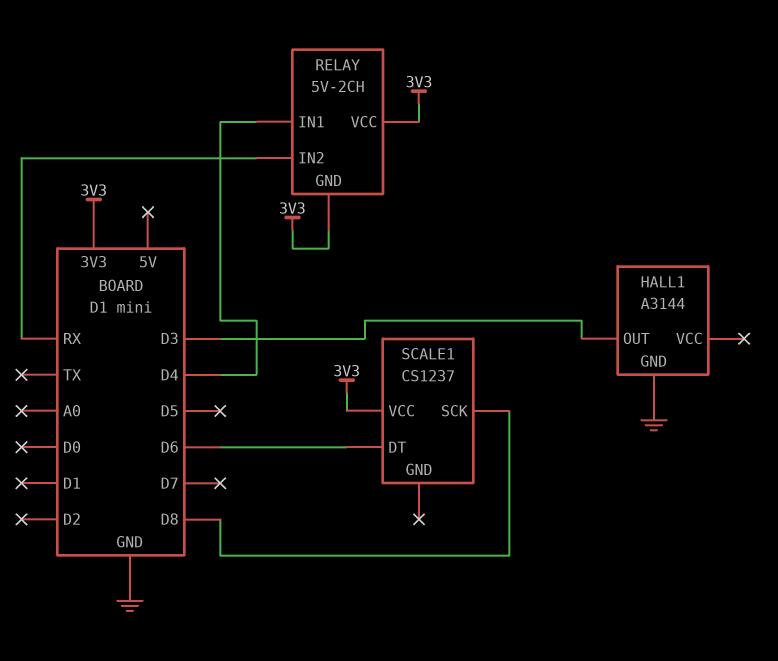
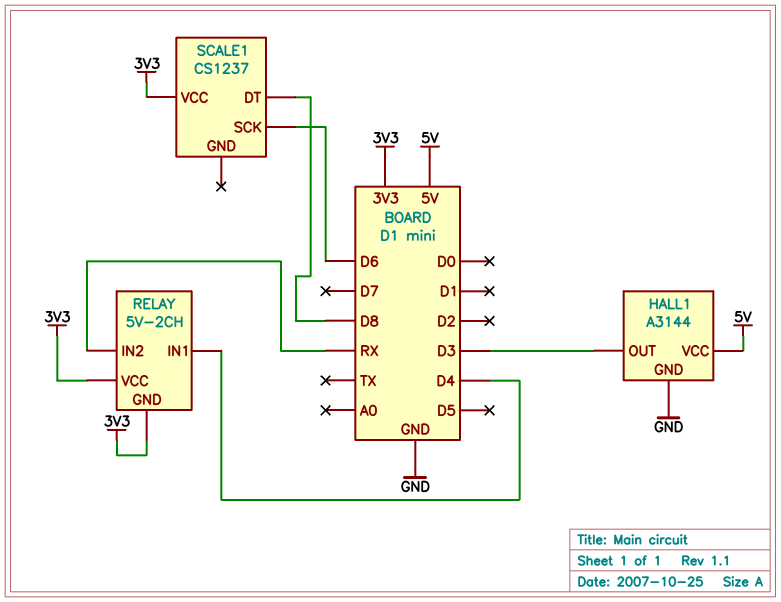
HALL1 pin VCC: none -> 5V
SCALE1 pin DT: D6 -> D8
SCALE1 pin SCK: D8 -> D6

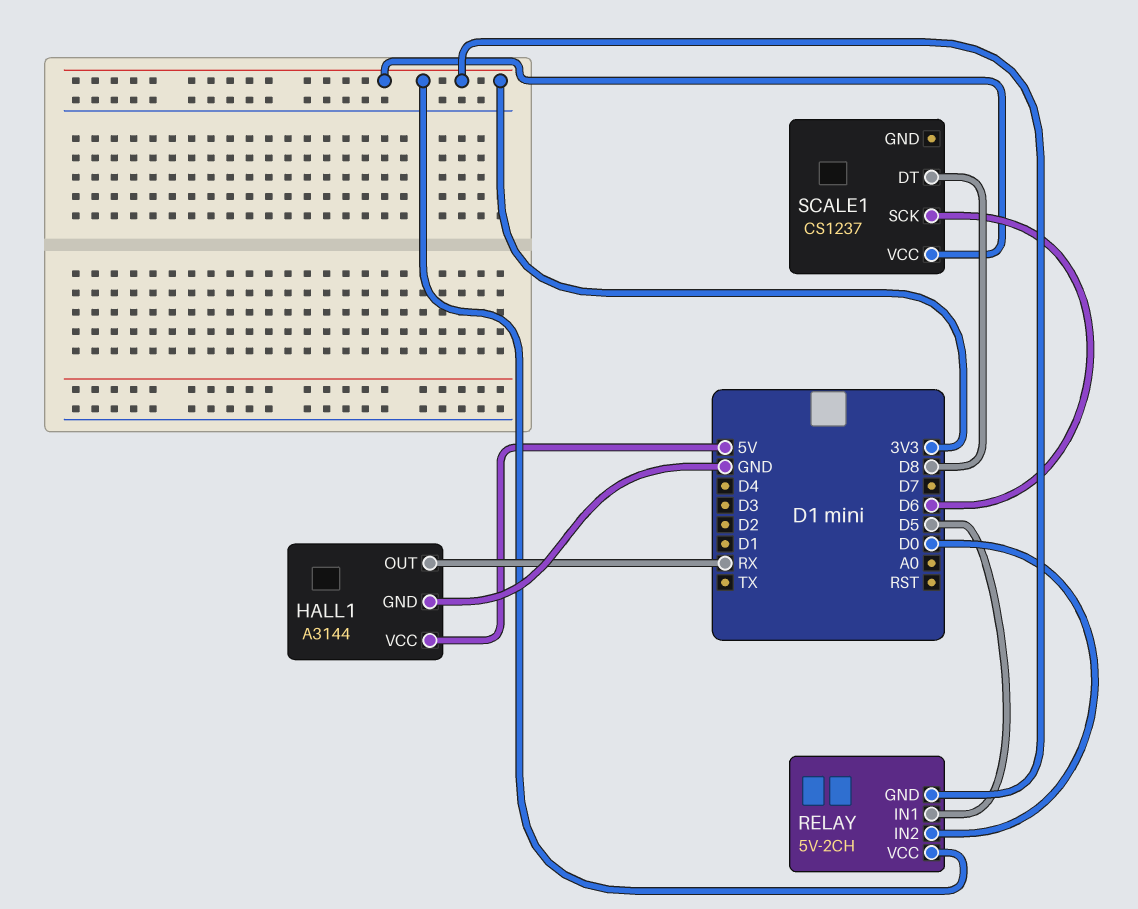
HALL1 pin OUT: D3 -> RX
RELAY pin IN1: D4 -> D5
RELAY pin IN2: RX -> D0

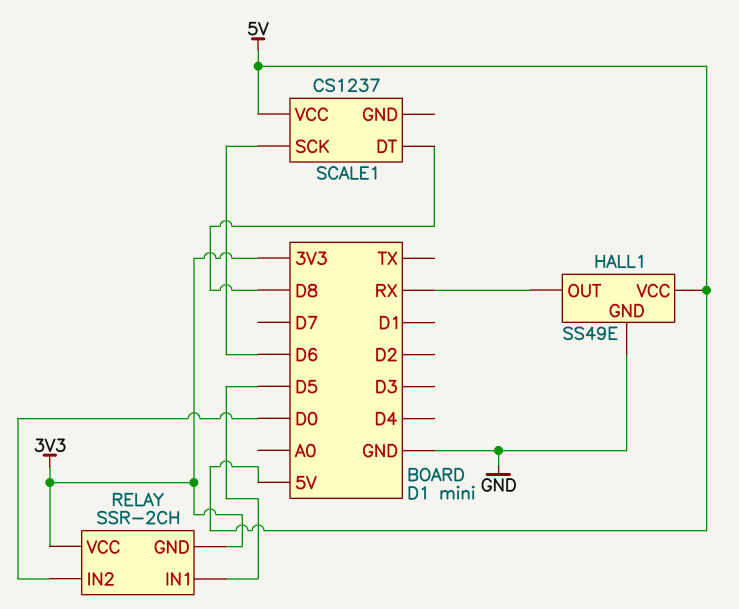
HALL1: A3144 -> SS49E
RELAY: 5V-2CH -> SSR-2CH
SCALE1 pin VCC: 3V3 -> 5V

